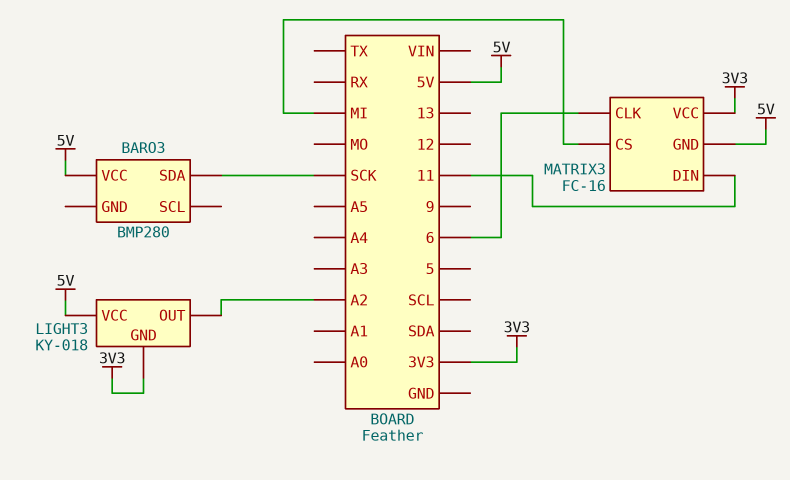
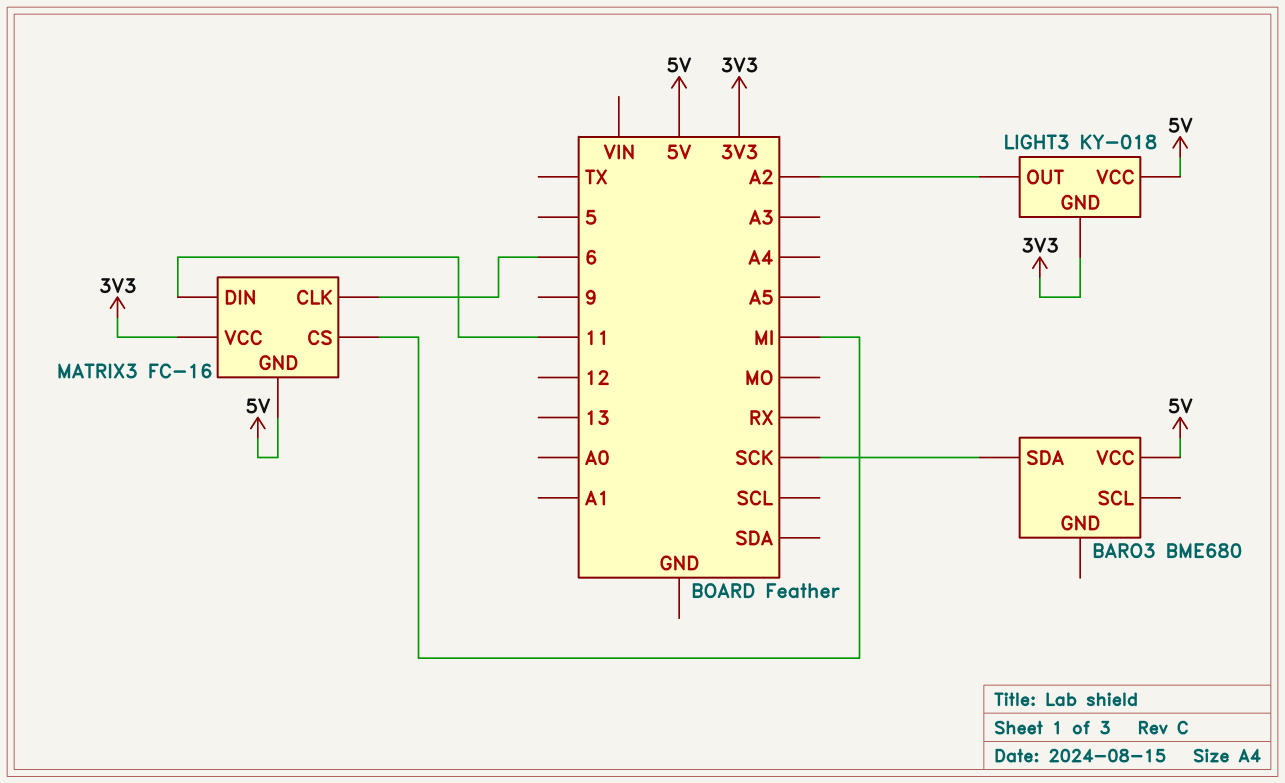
BARO3: BMP280 -> BME680

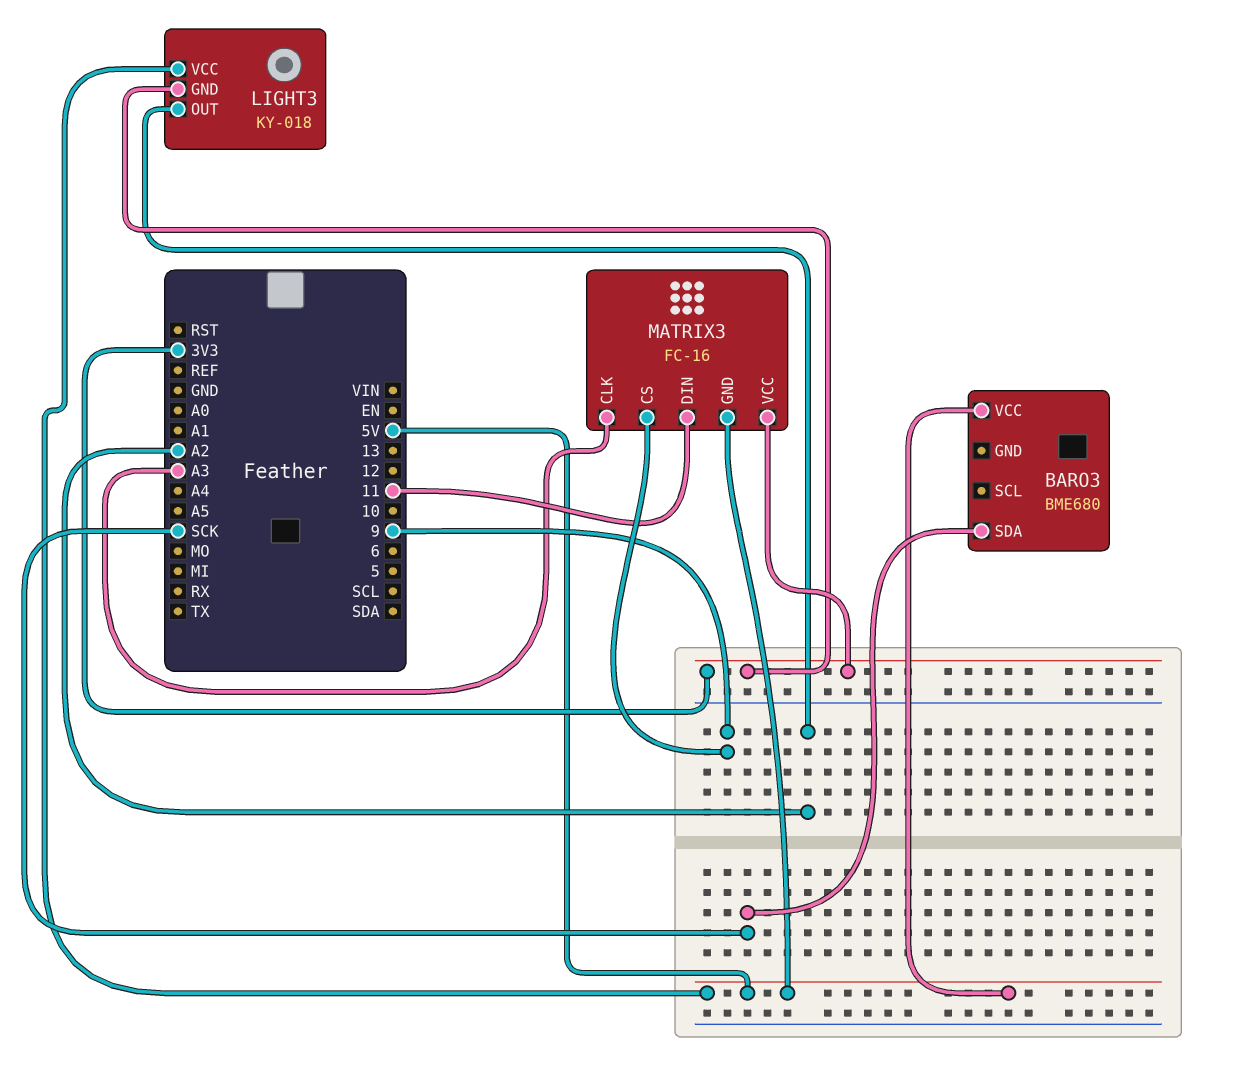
MATRIX3 pin CLK: 6 -> A3
MATRIX3 pin CS: MI -> 9

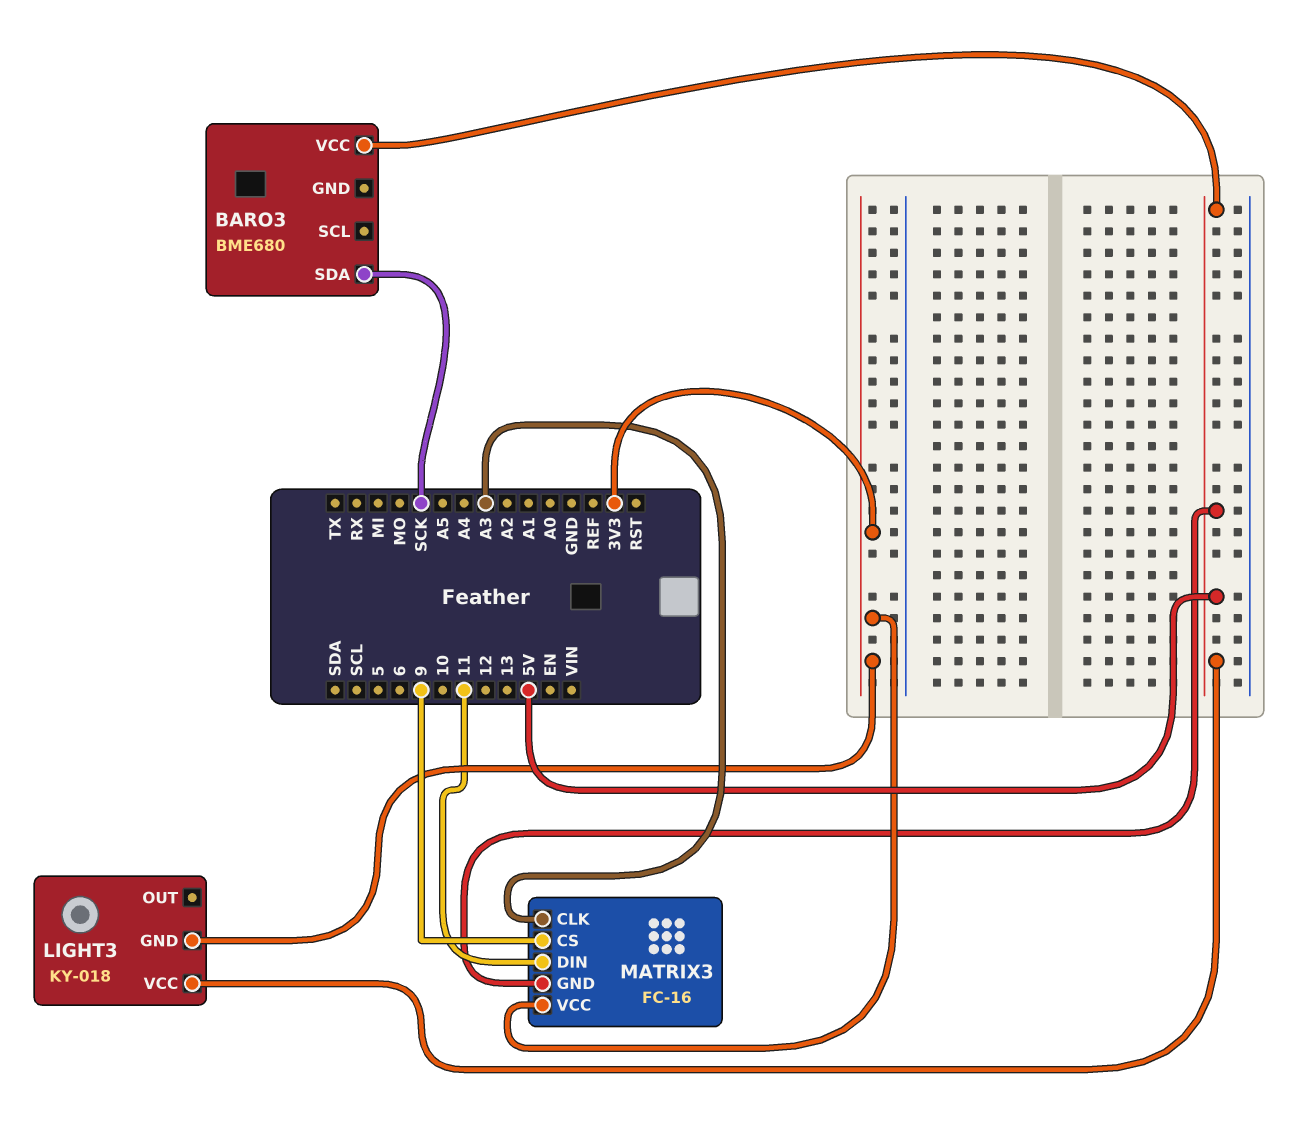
LIGHT3 pin OUT: A2 -> none

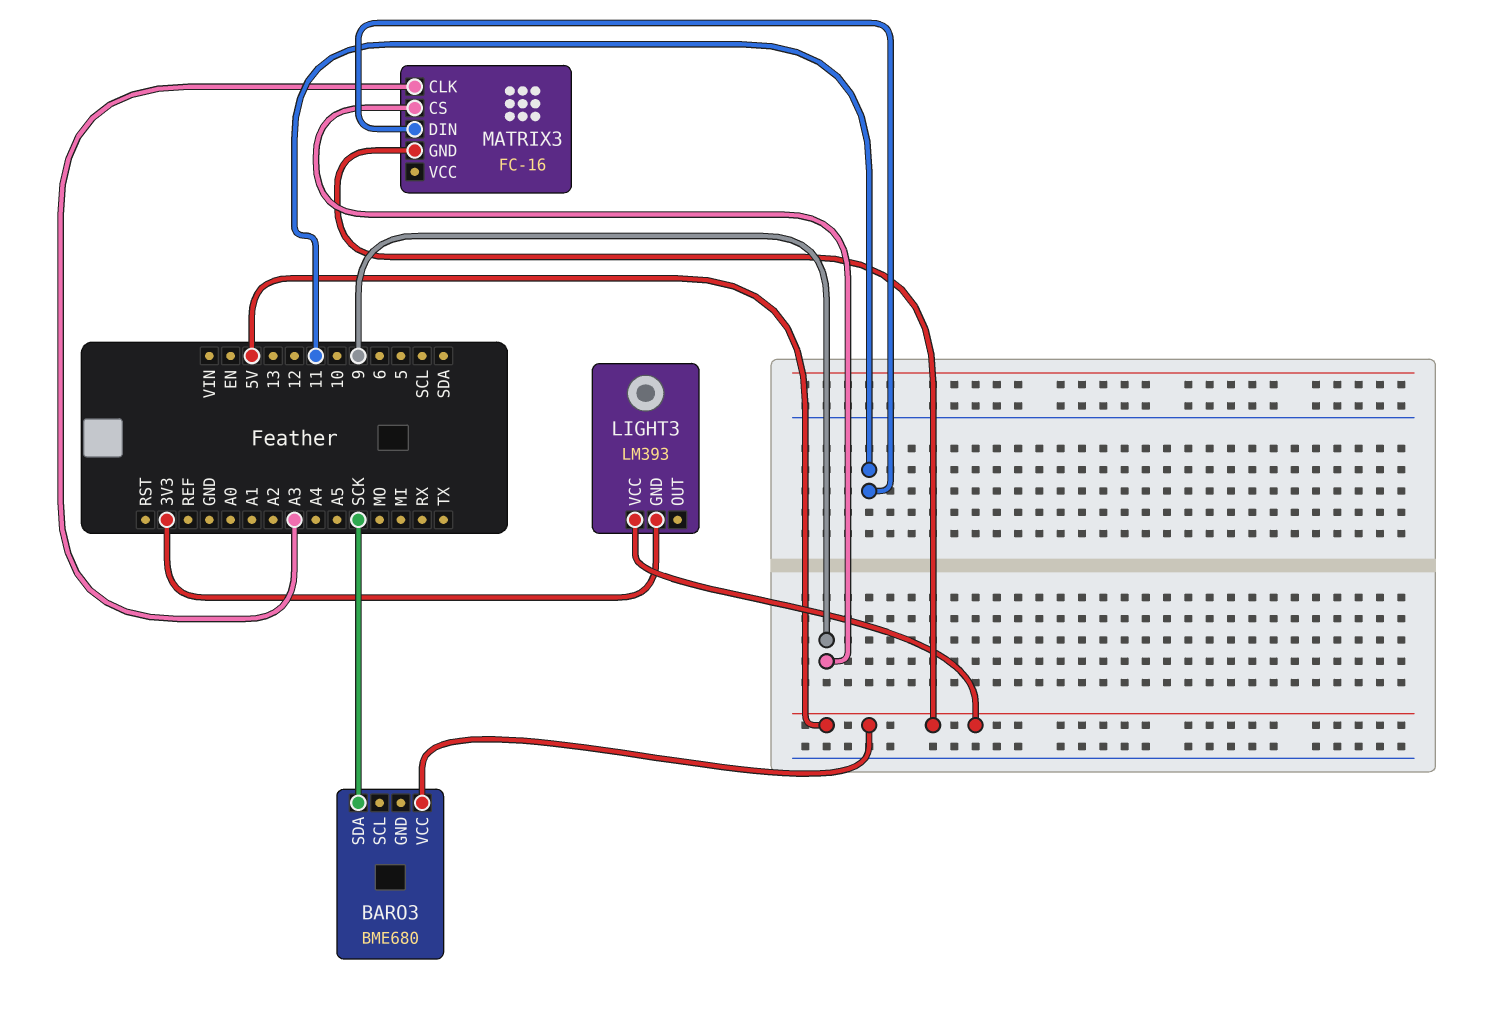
LIGHT3: KY-018 -> LM393
MATRIX3 pin VCC: 3V3 -> none

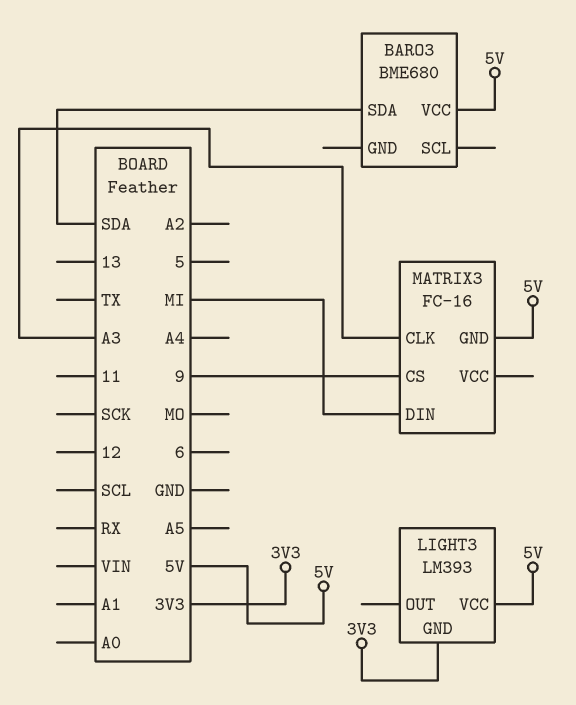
BARO3 pin SDA: SCK -> SDA
MATRIX3 pin DIN: 11 -> MI

